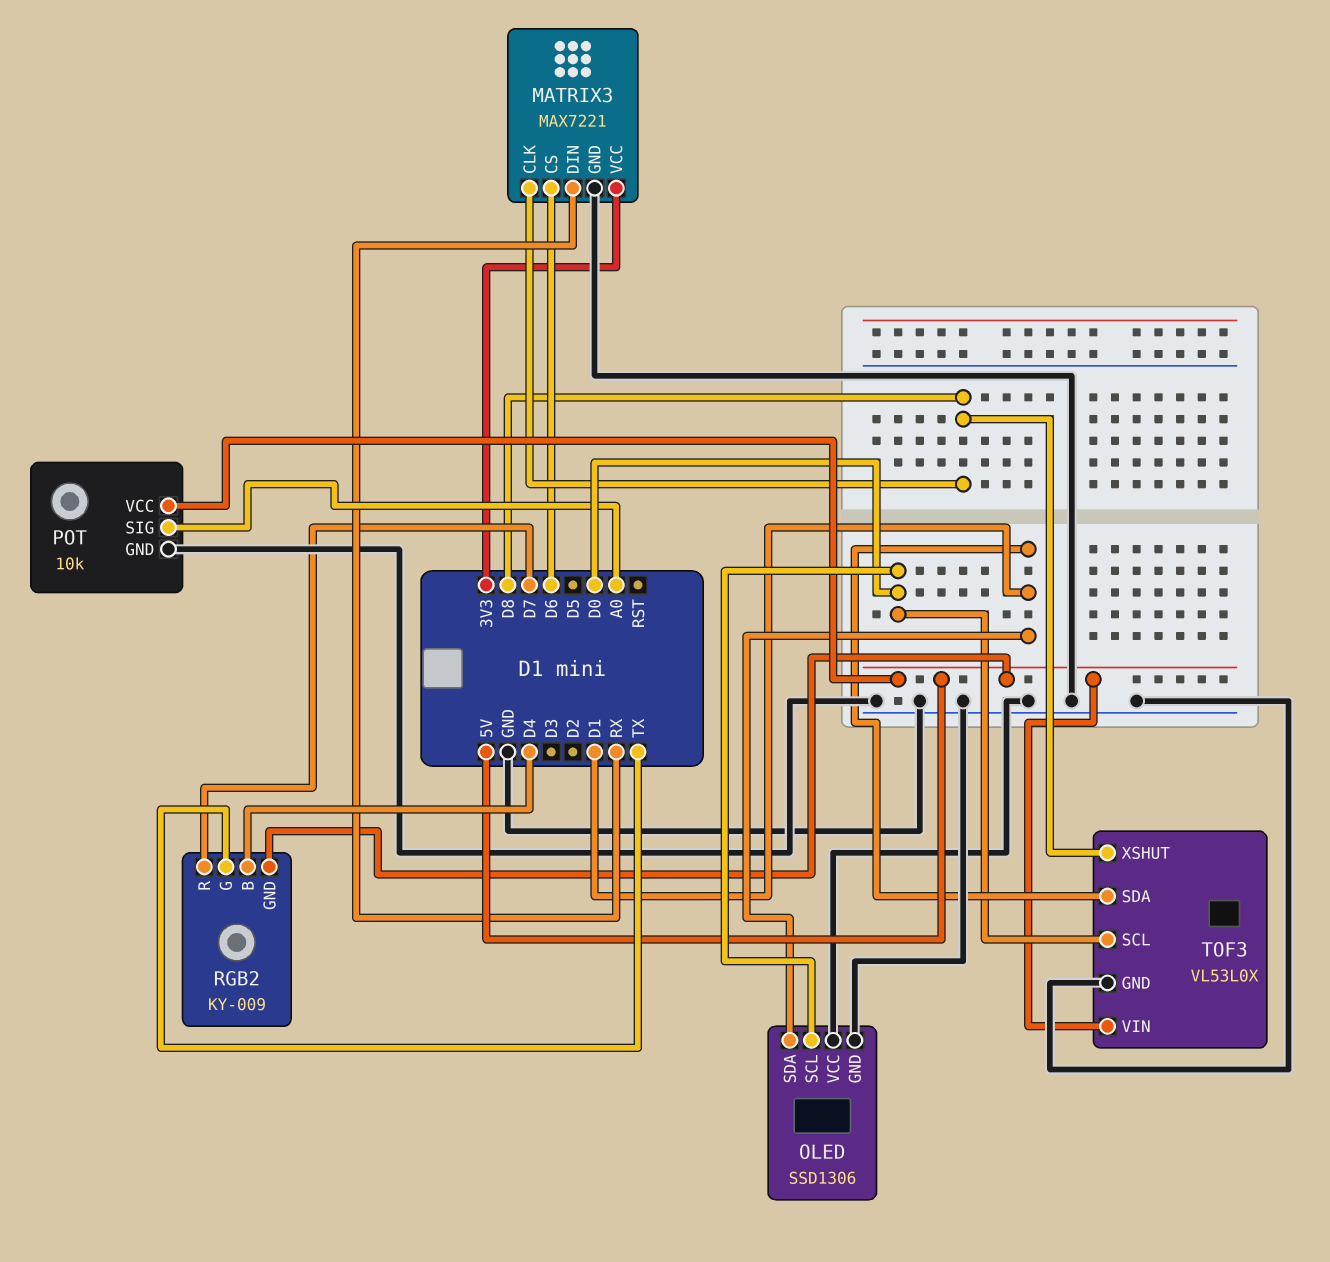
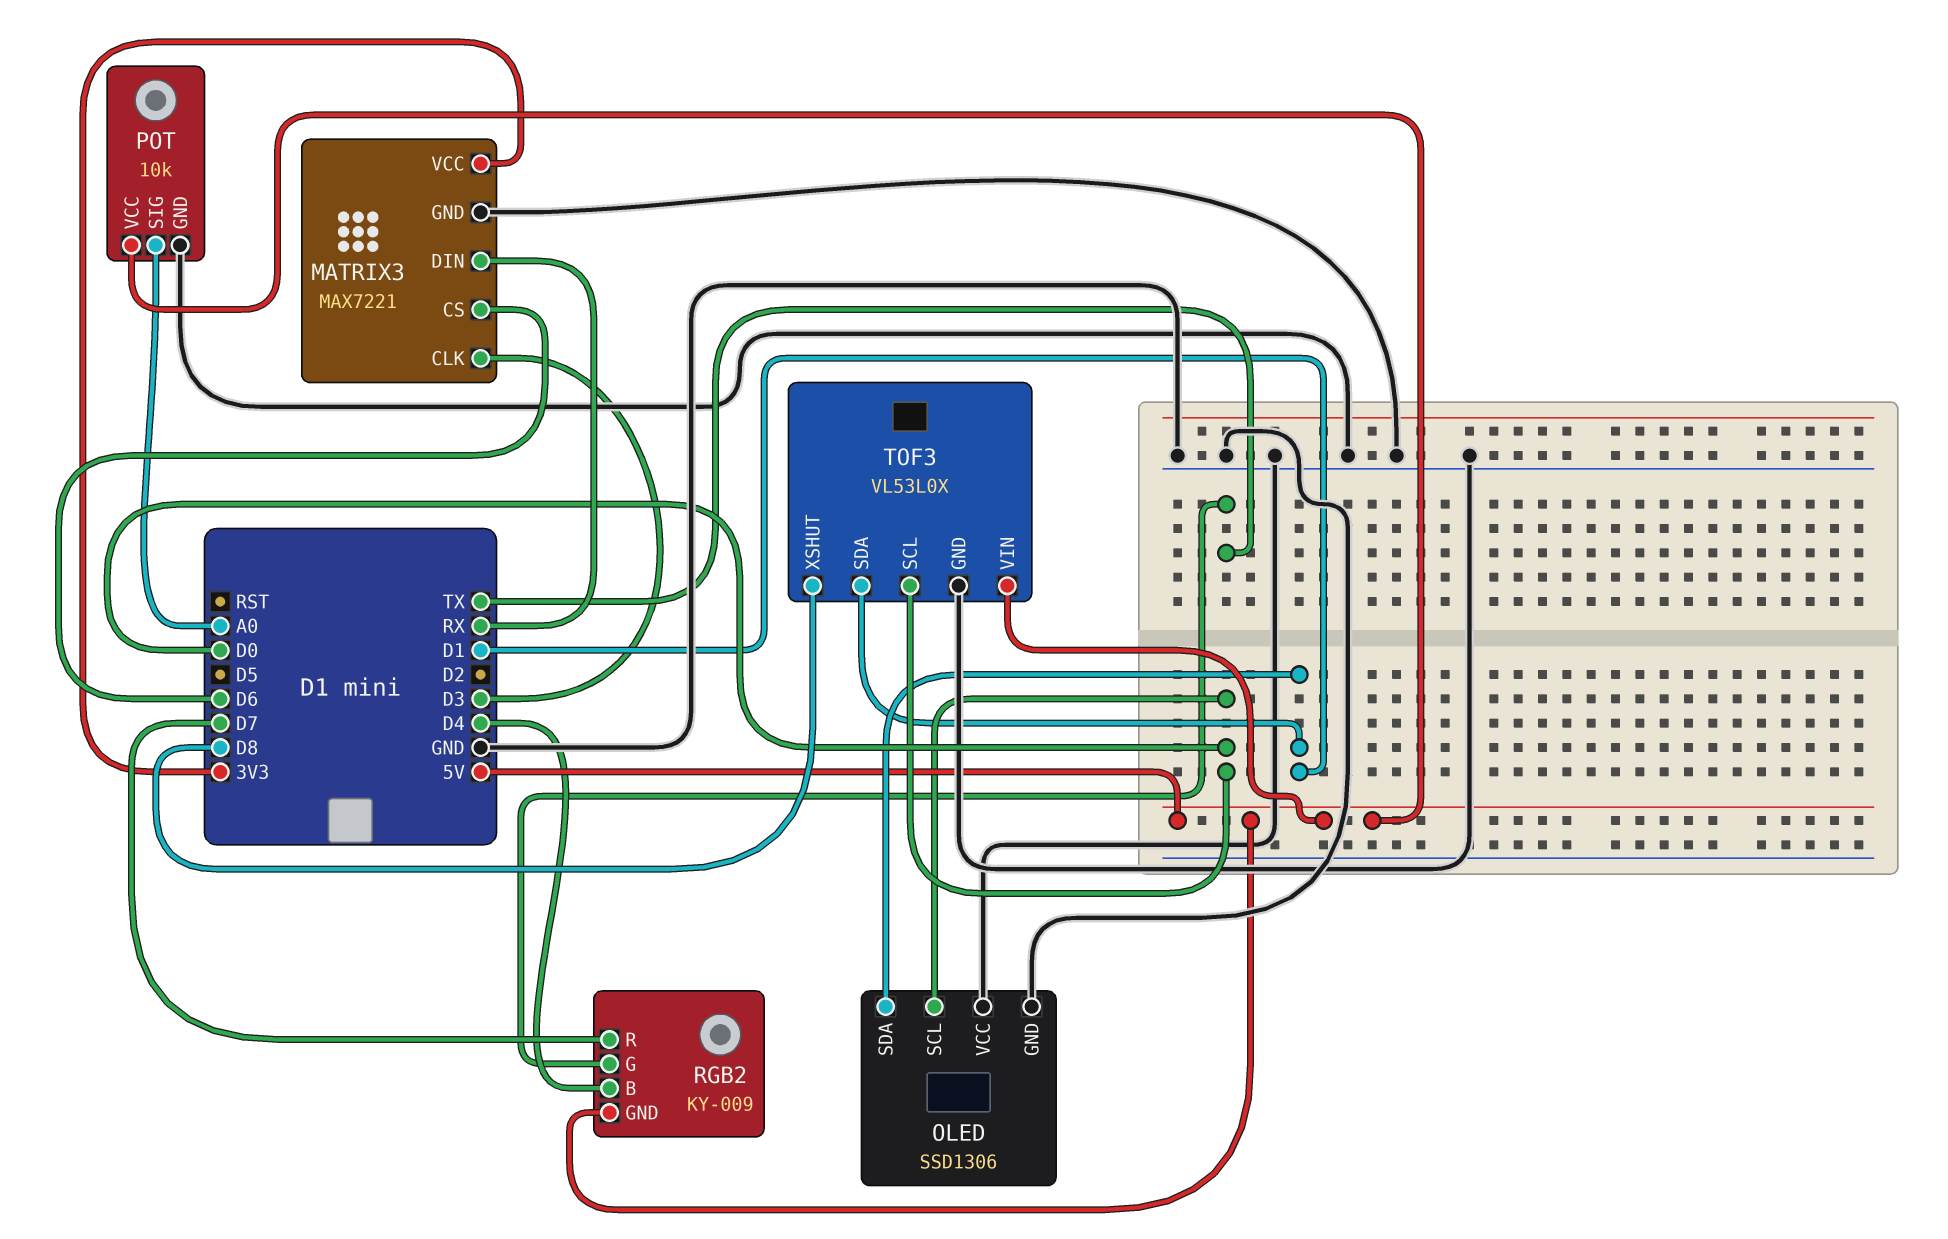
MATRIX3 pin CLK: D8 -> D3

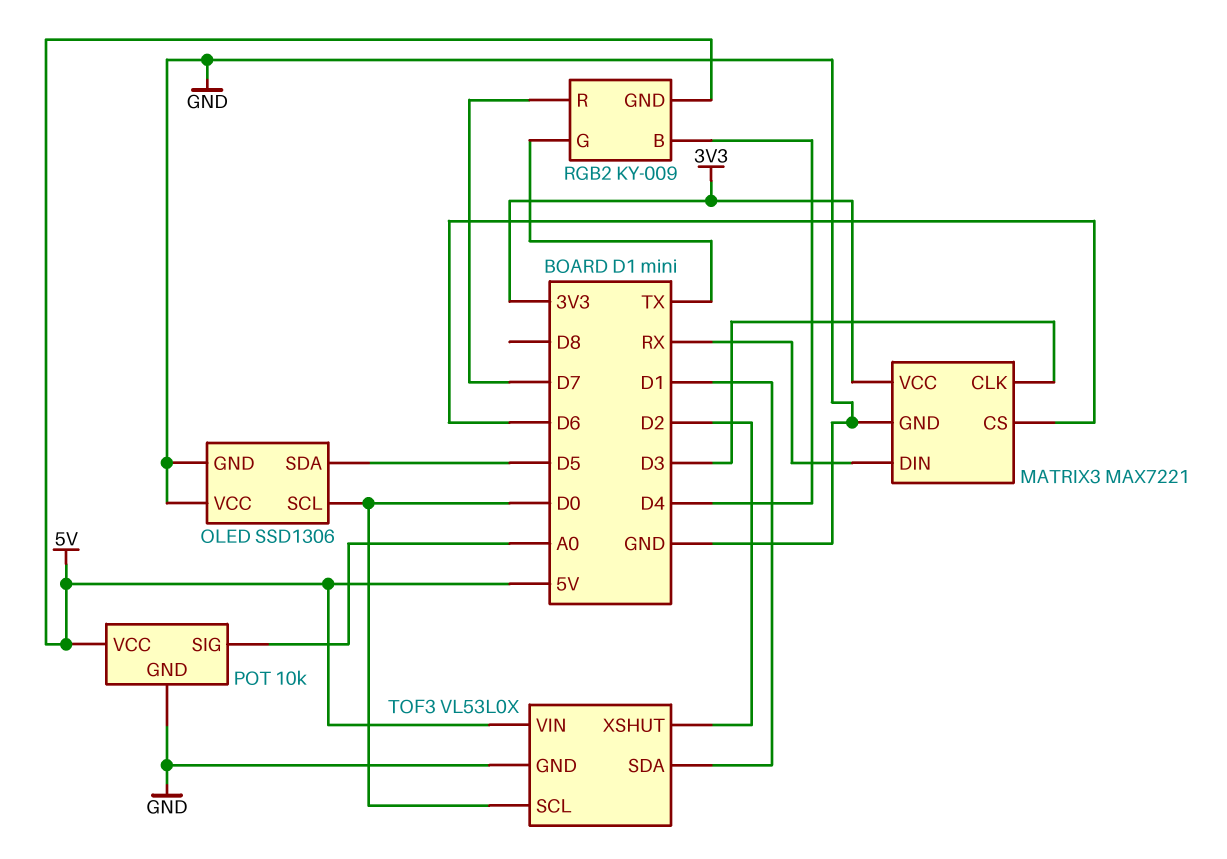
OLED pin SDA: D1 -> D5
TOF3 pin XSHUT: D8 -> D2

